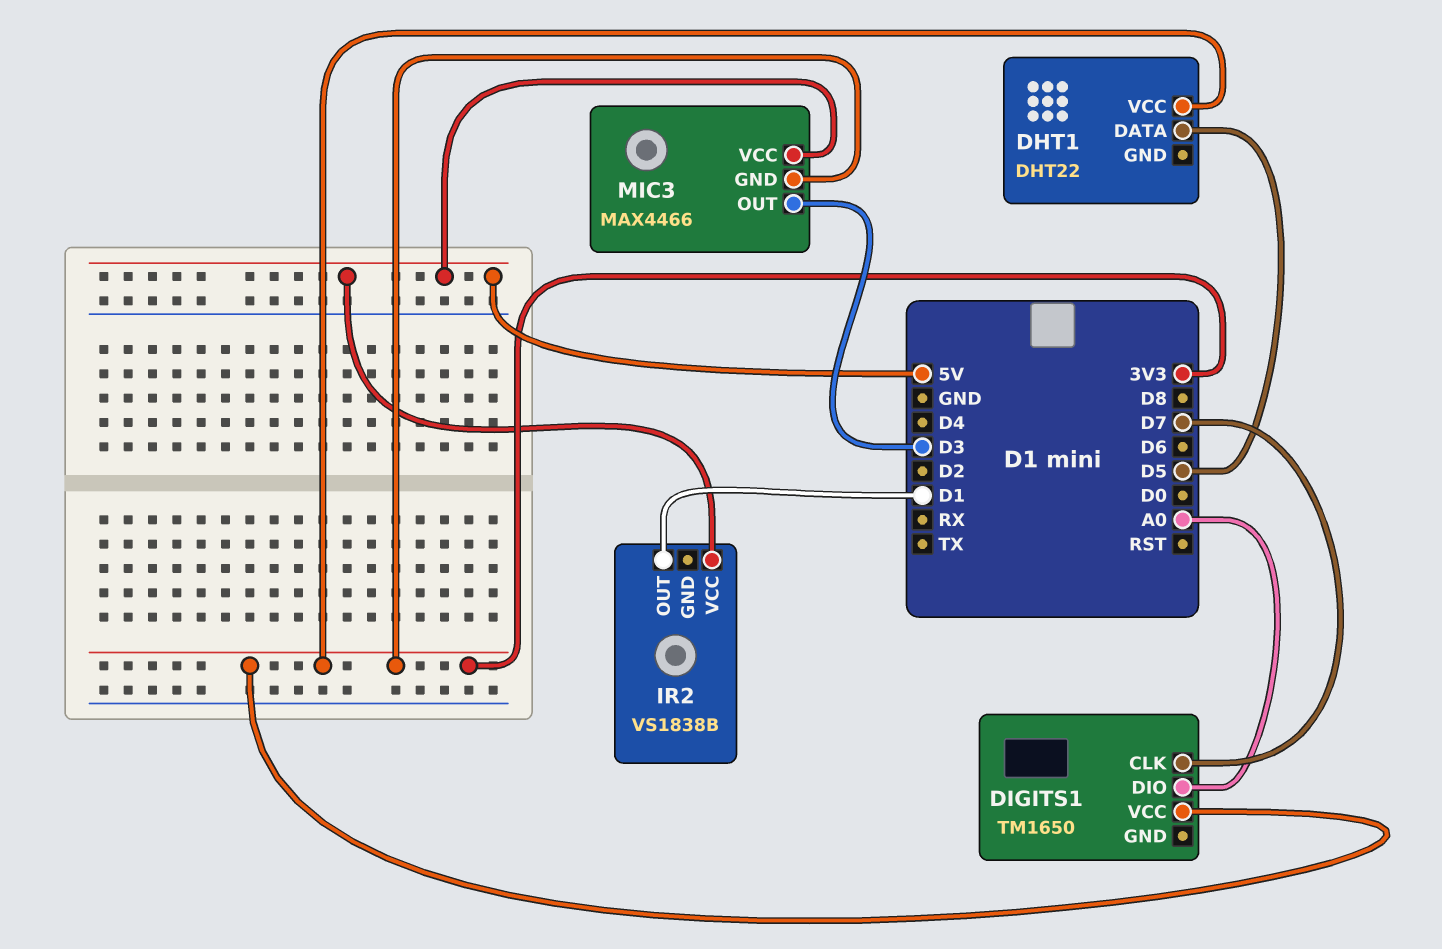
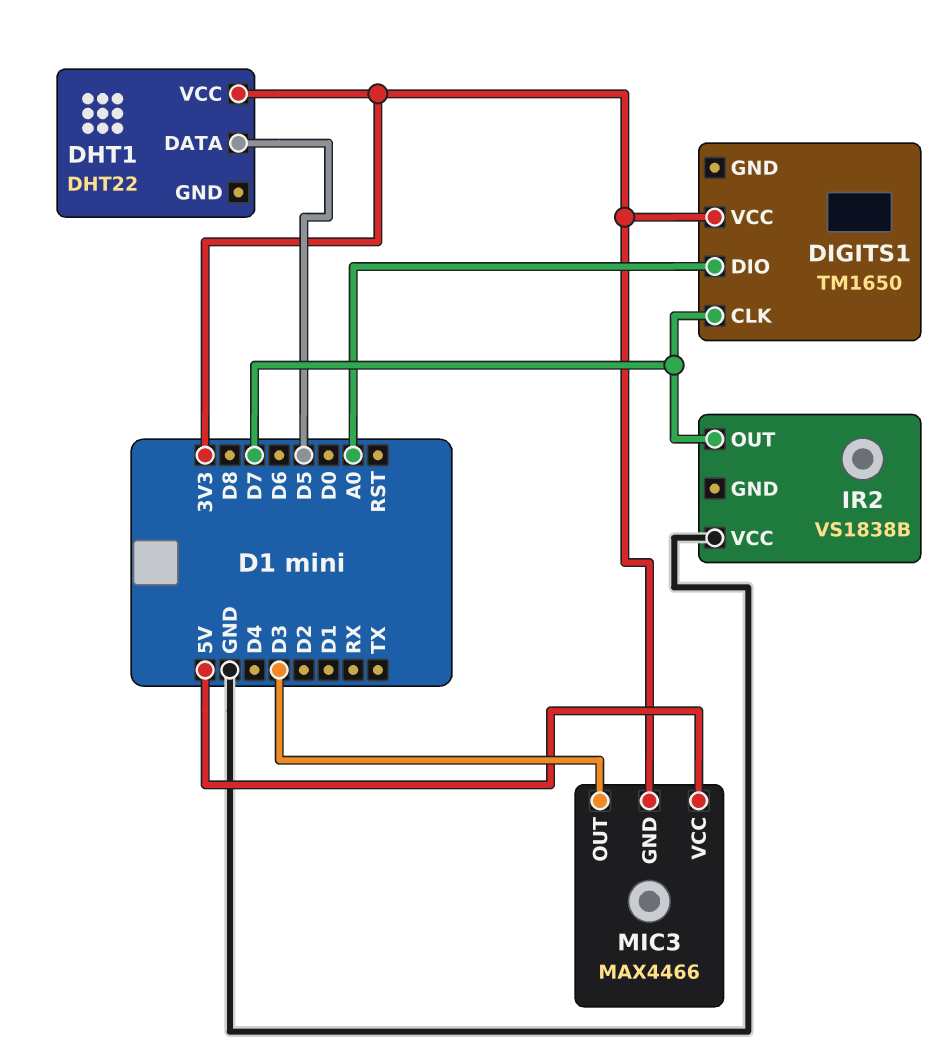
IR2 pin OUT: D1 -> D7
IR2 pin VCC: 5V -> GND

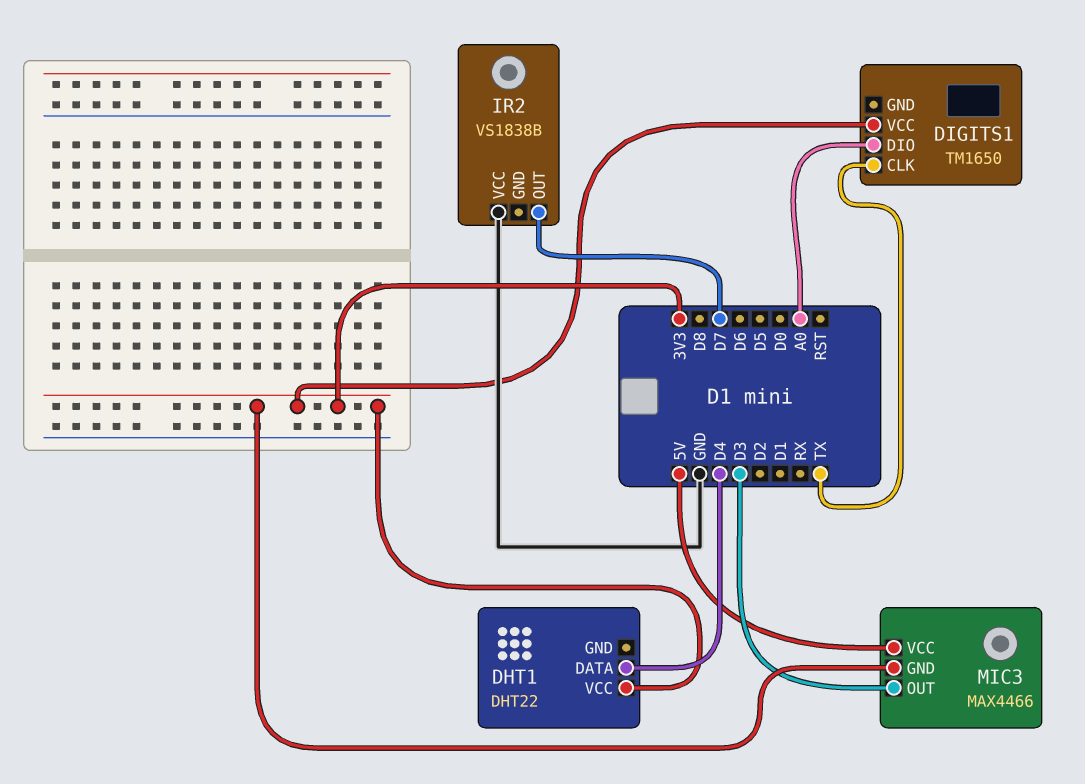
DHT1 pin DATA: D5 -> D4
DIGITS1 pin CLK: D7 -> TX

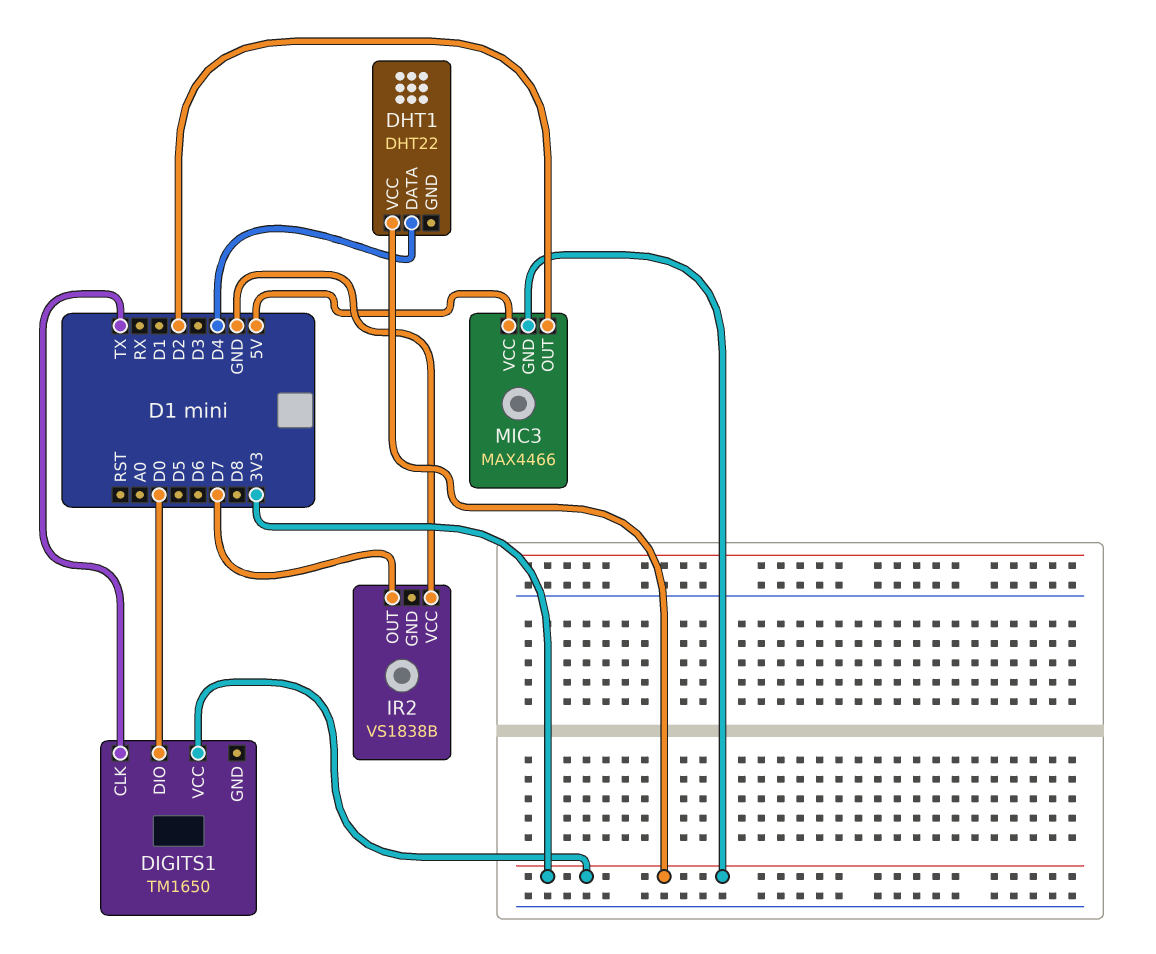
DIGITS1 pin DIO: A0 -> D0
MIC3 pin OUT: D3 -> D2

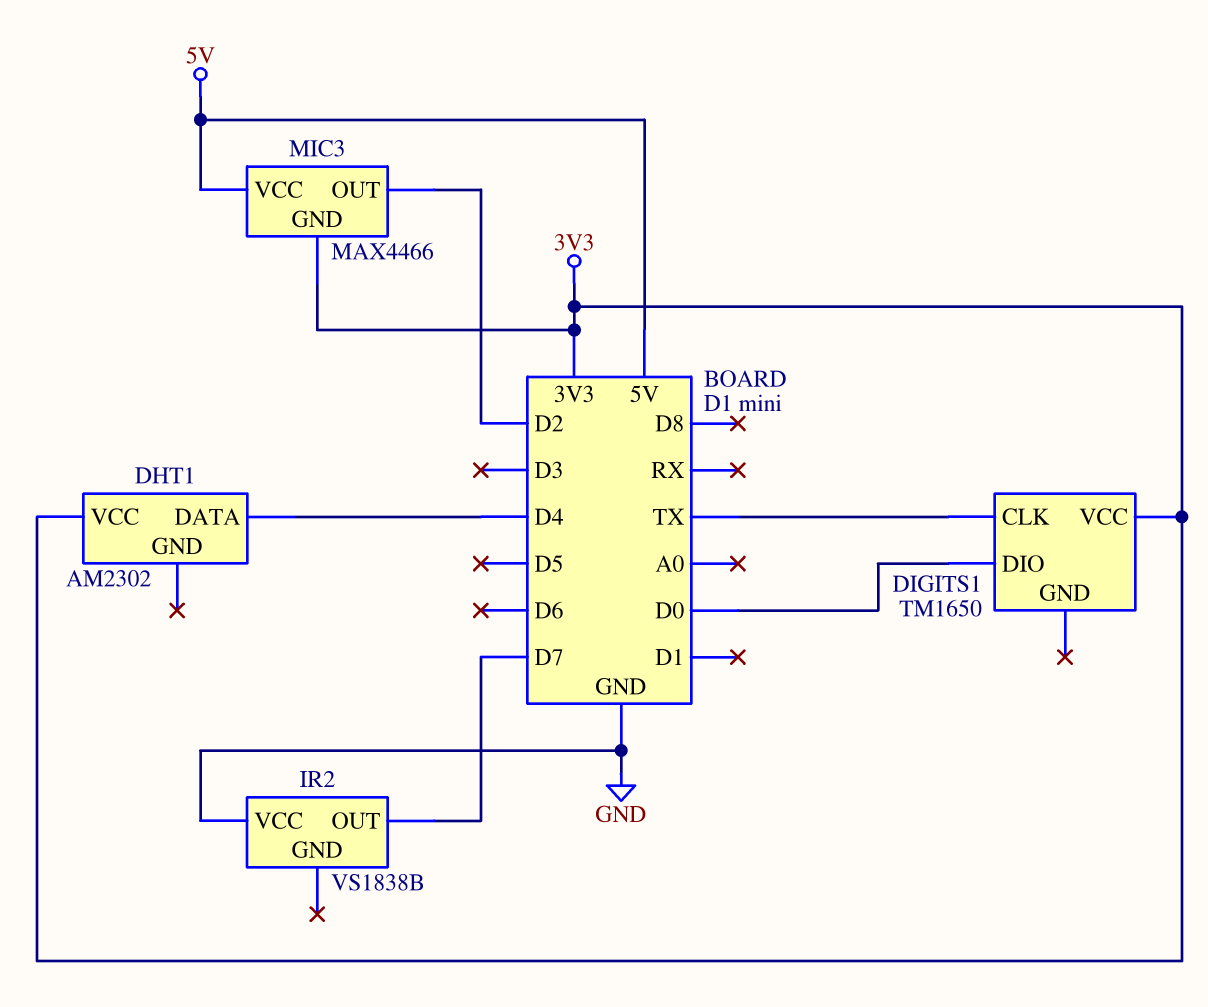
DHT1: DHT22 -> AM2302

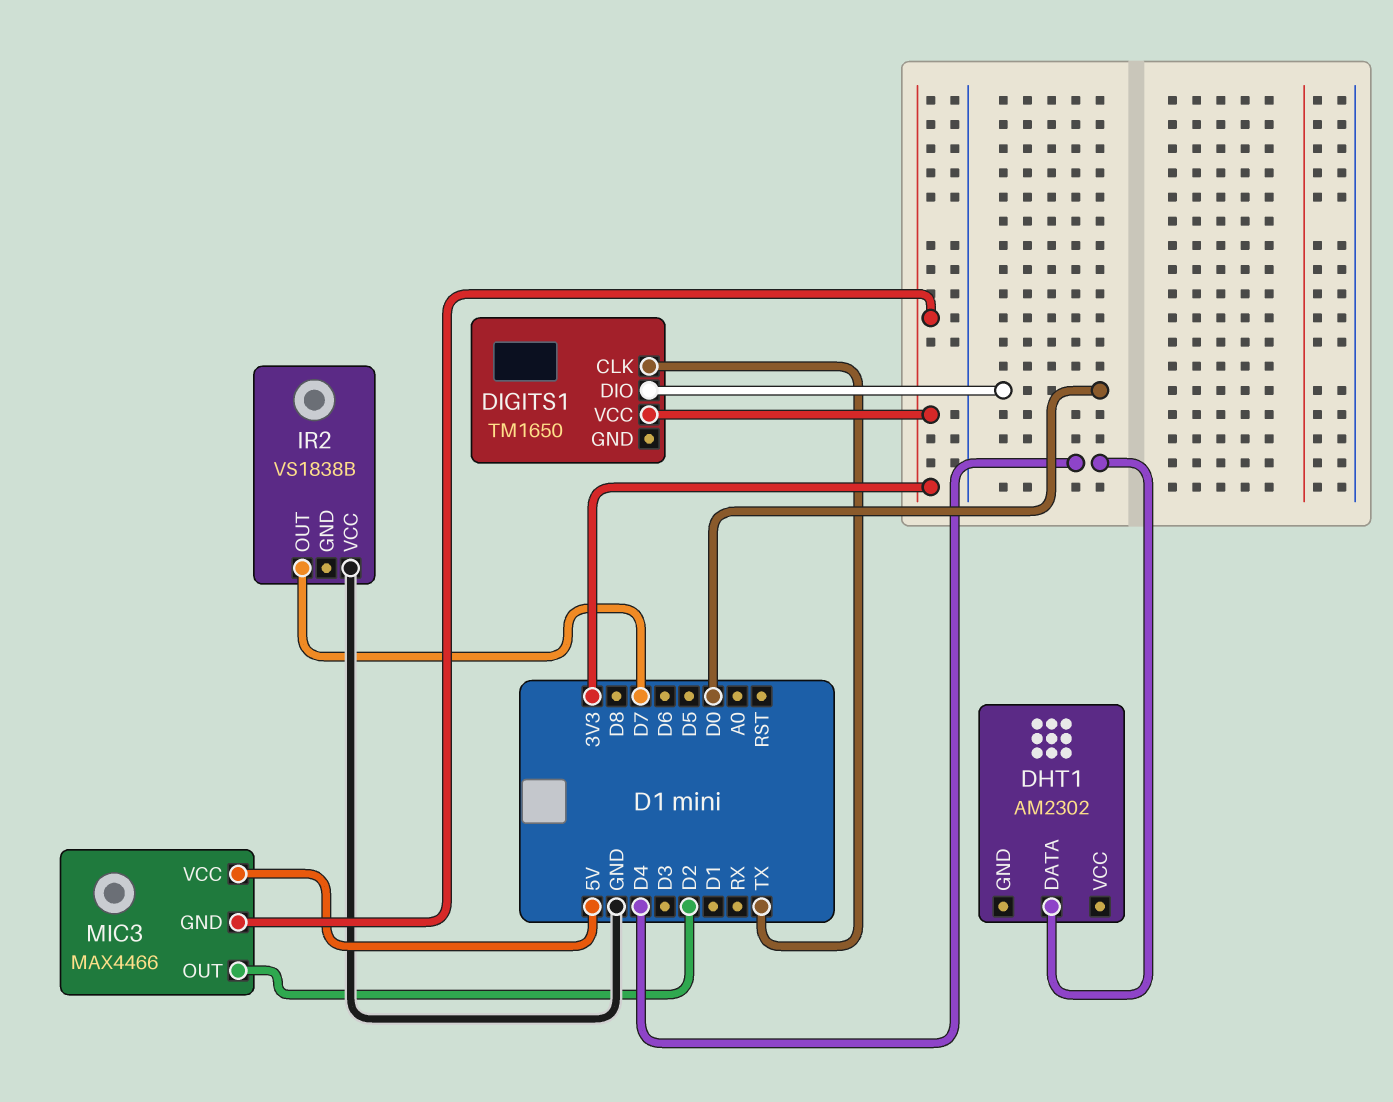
DHT1 pin VCC: 3V3 -> none

